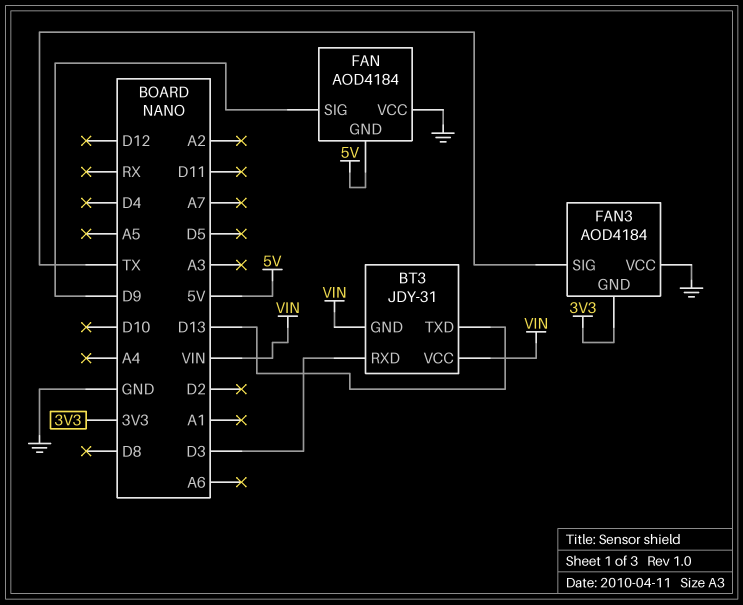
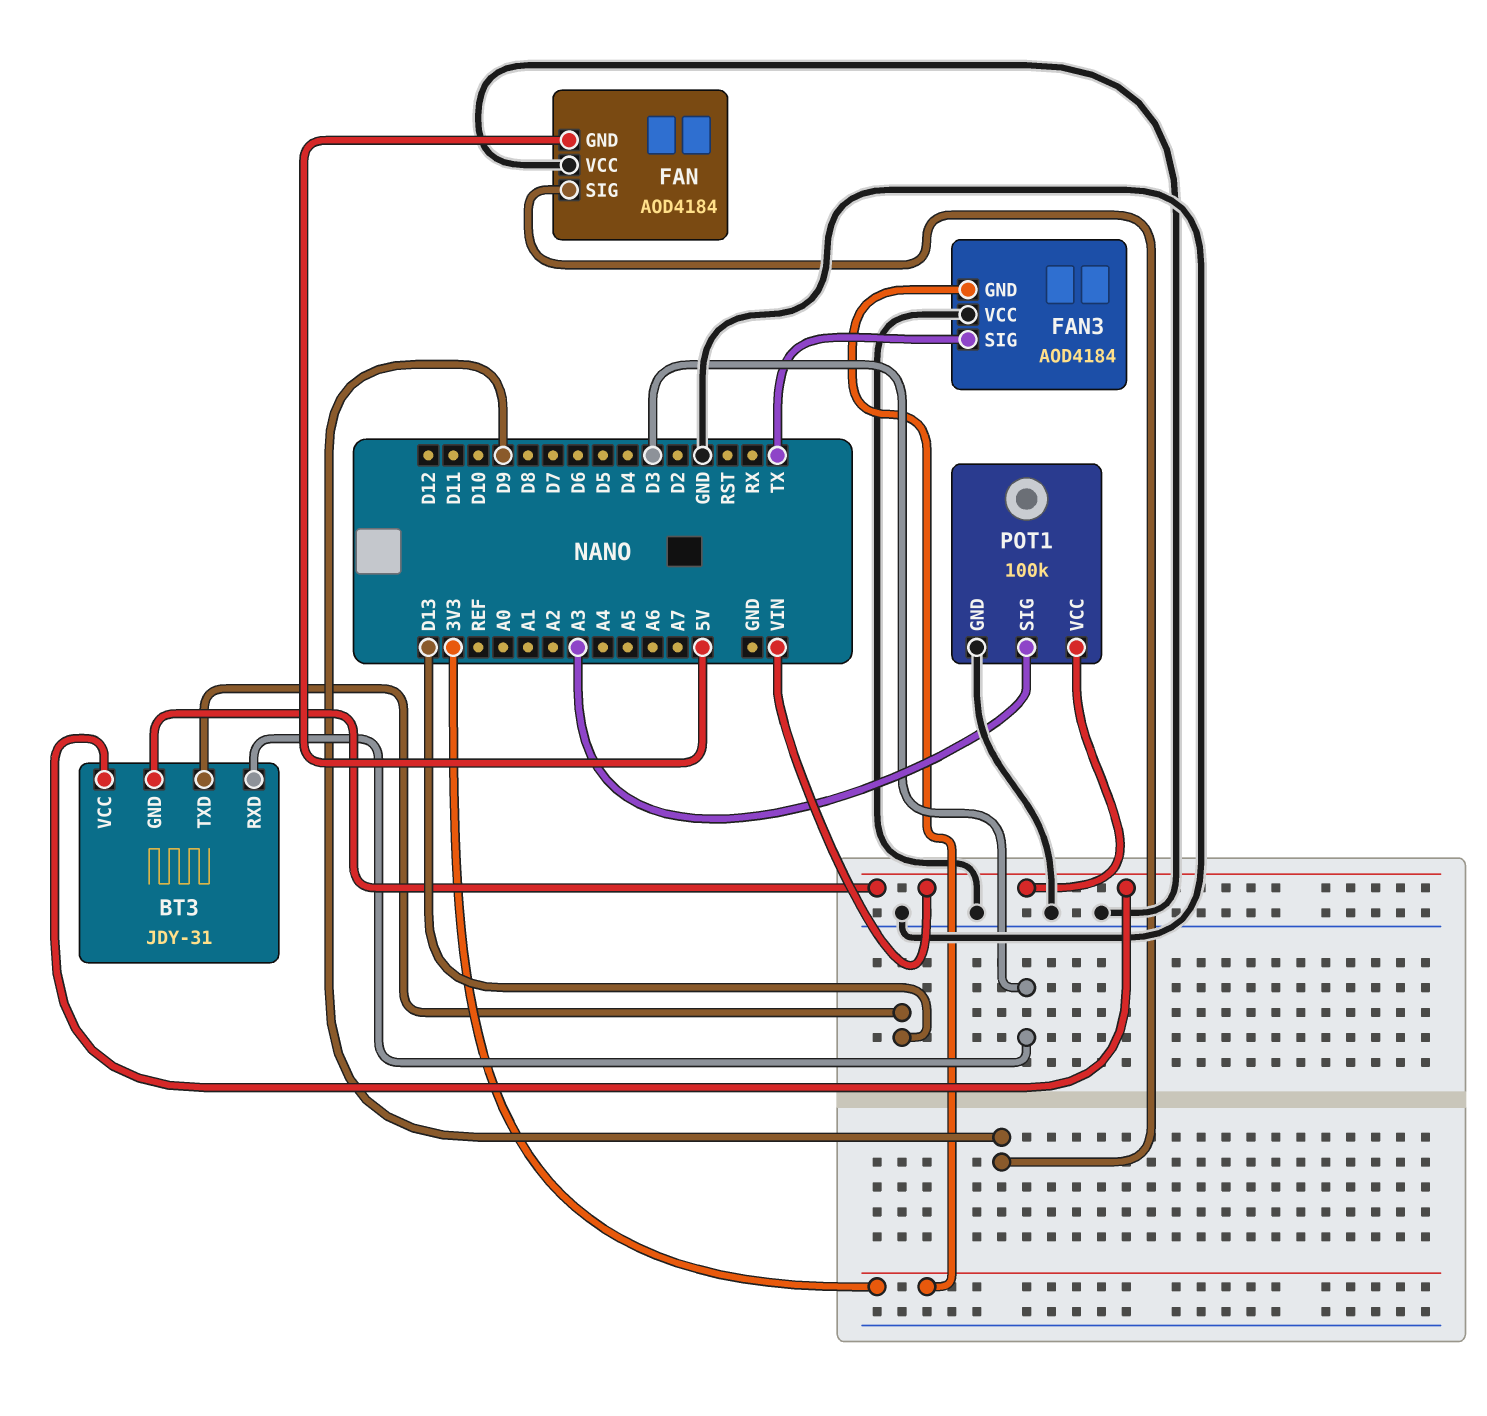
POT1: none -> 100k
POT1 pin GND: none -> GND
POT1 pin SIG: none -> A3
POT1 pin VCC: none -> VIN

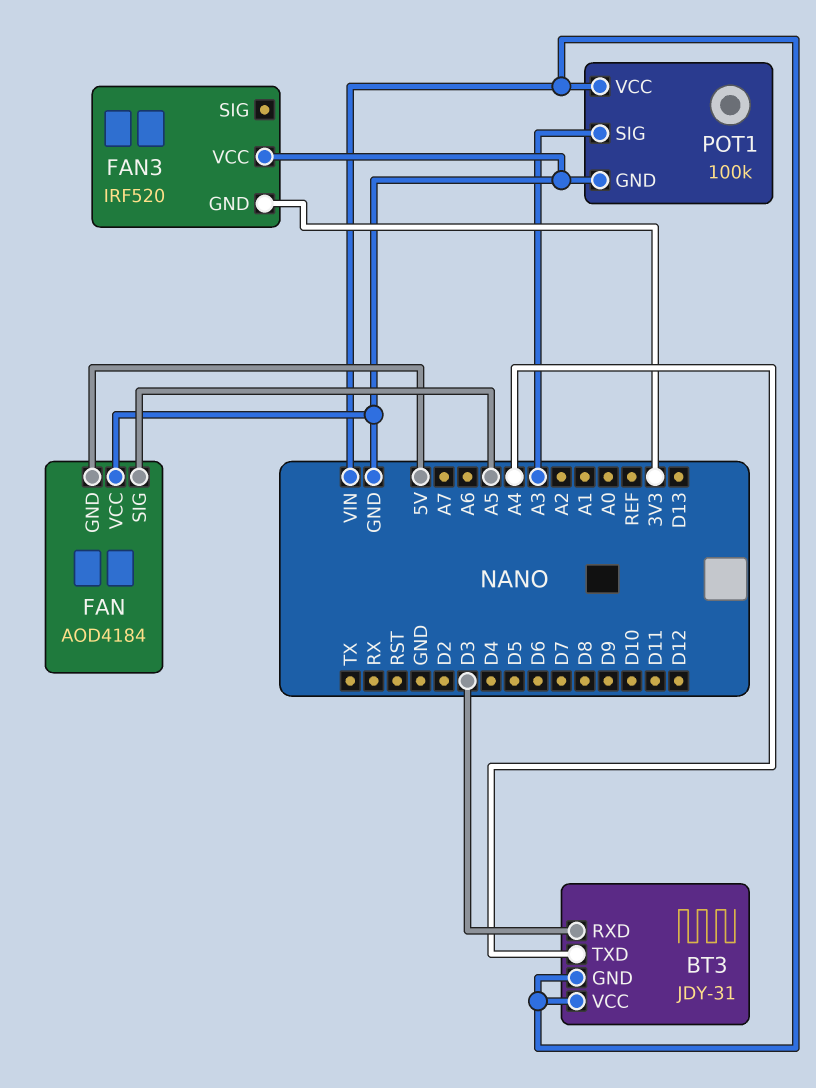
BT3 pin TXD: D13 -> A4
FAN pin SIG: D9 -> A5
FAN3: AOD4184 -> IRF520
FAN3 pin SIG: TX -> none

